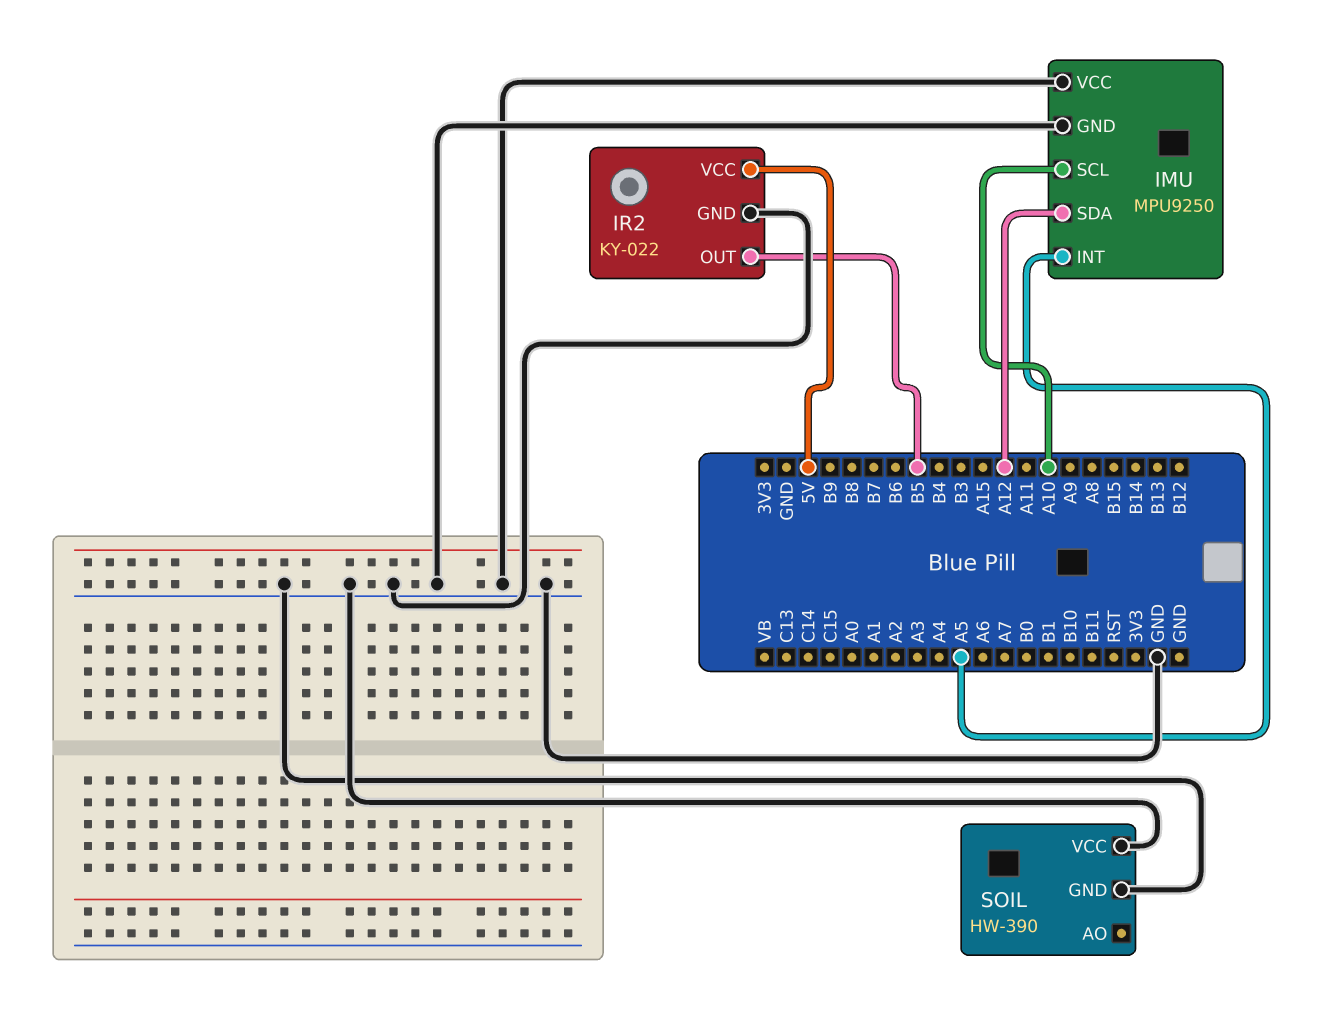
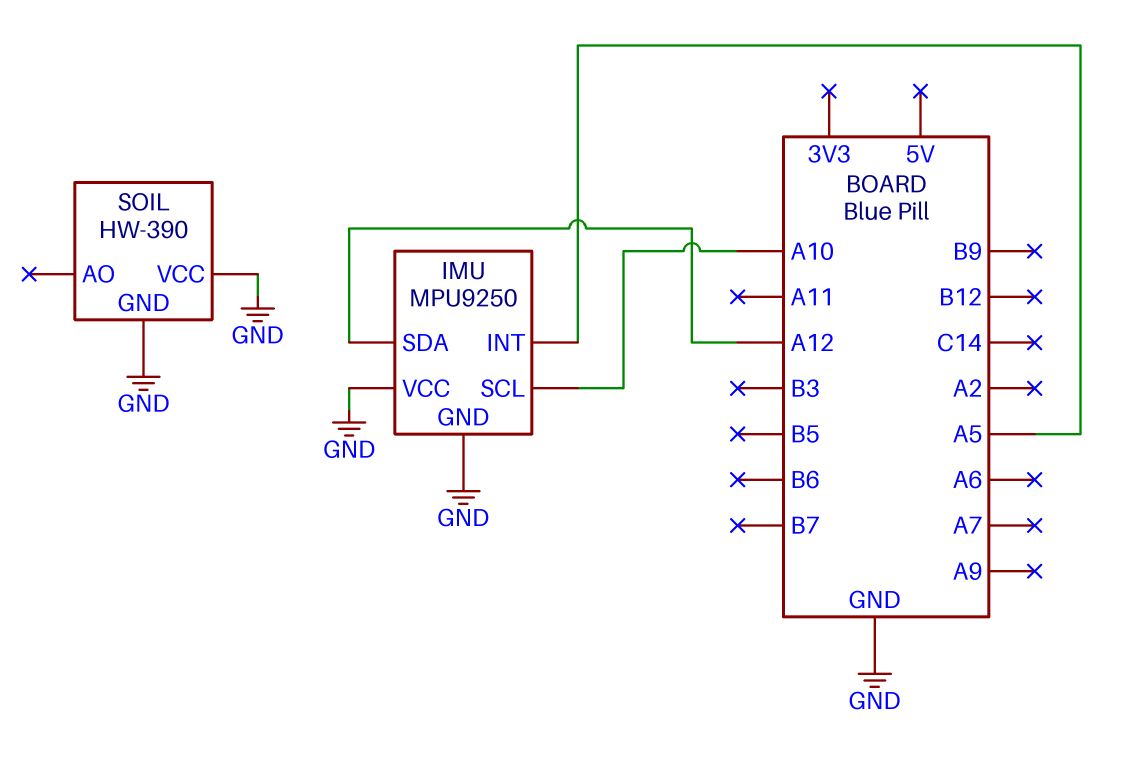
IR2: KY-022 -> none
IR2 pin GND: GND -> none
IR2 pin OUT: B5 -> none
IR2 pin VCC: 5V -> none

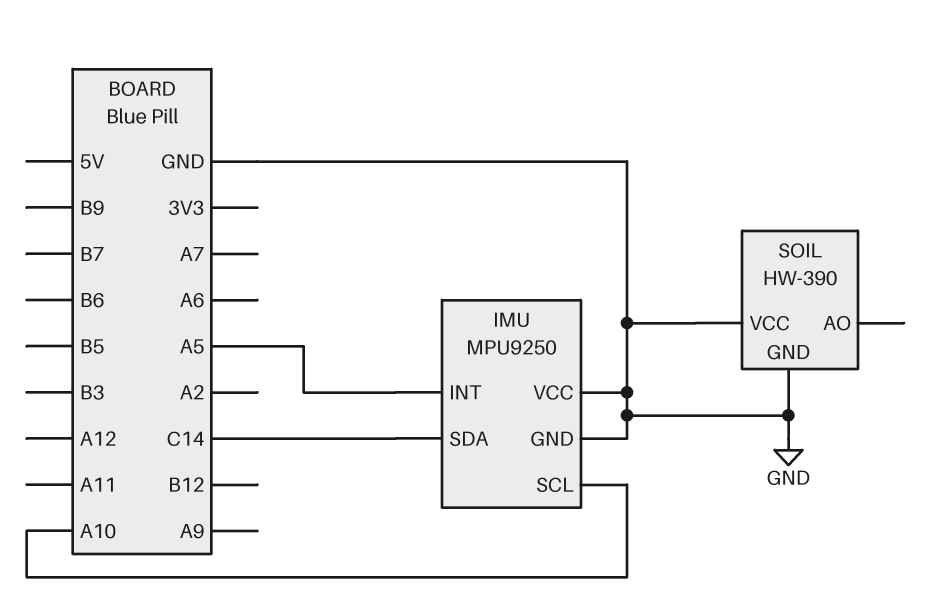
IMU pin SDA: A12 -> C14

